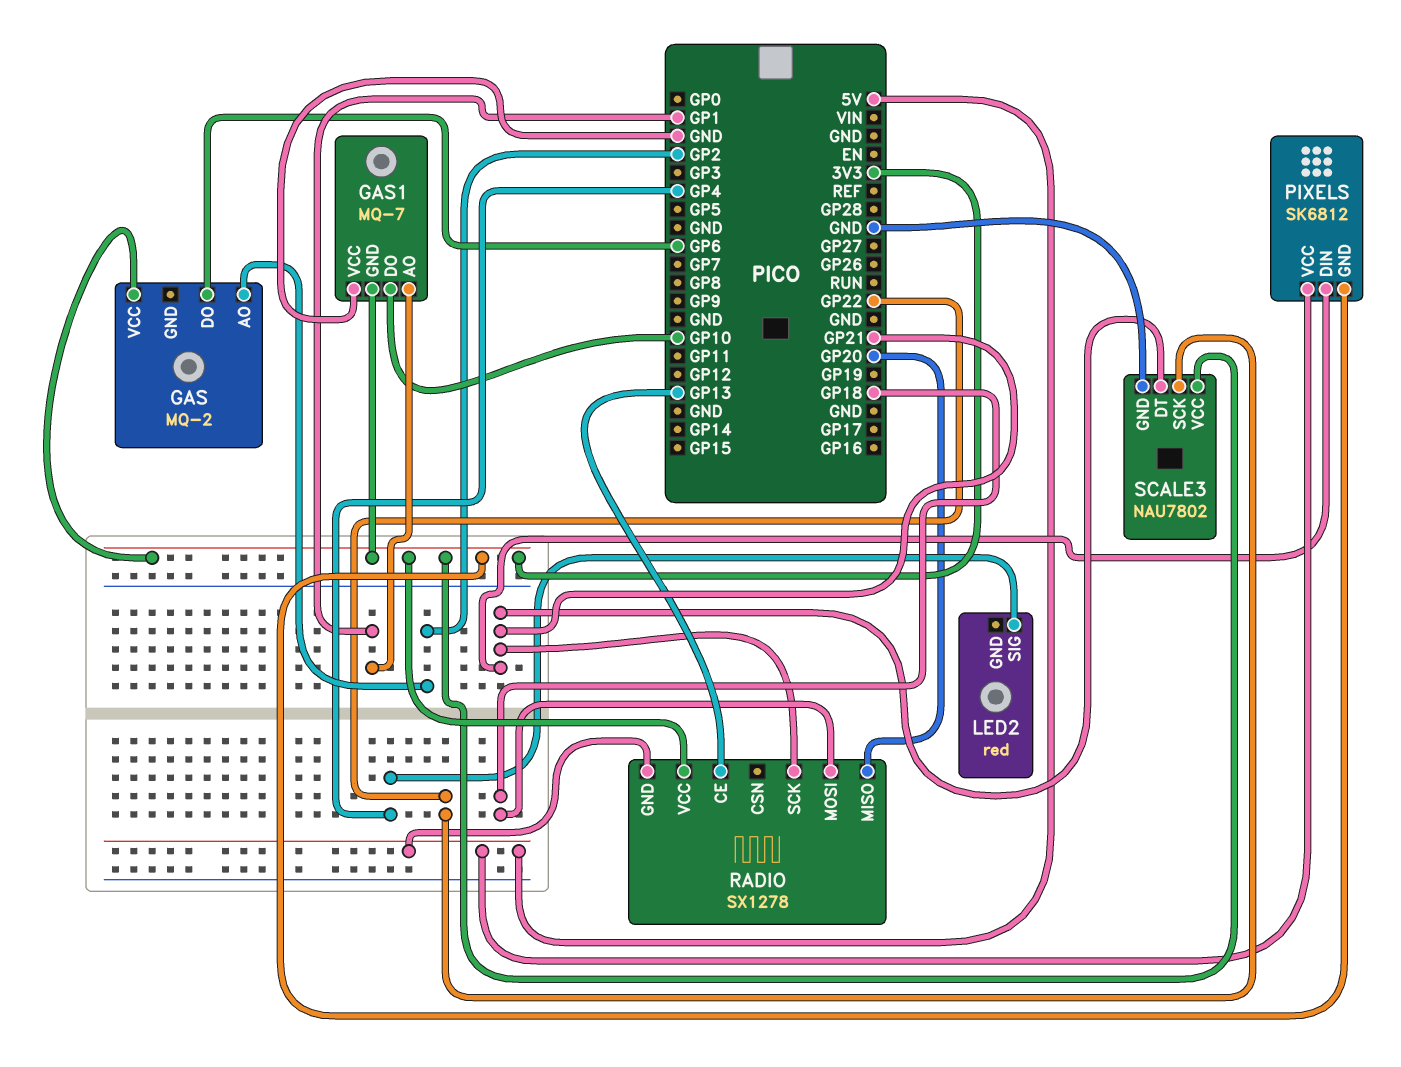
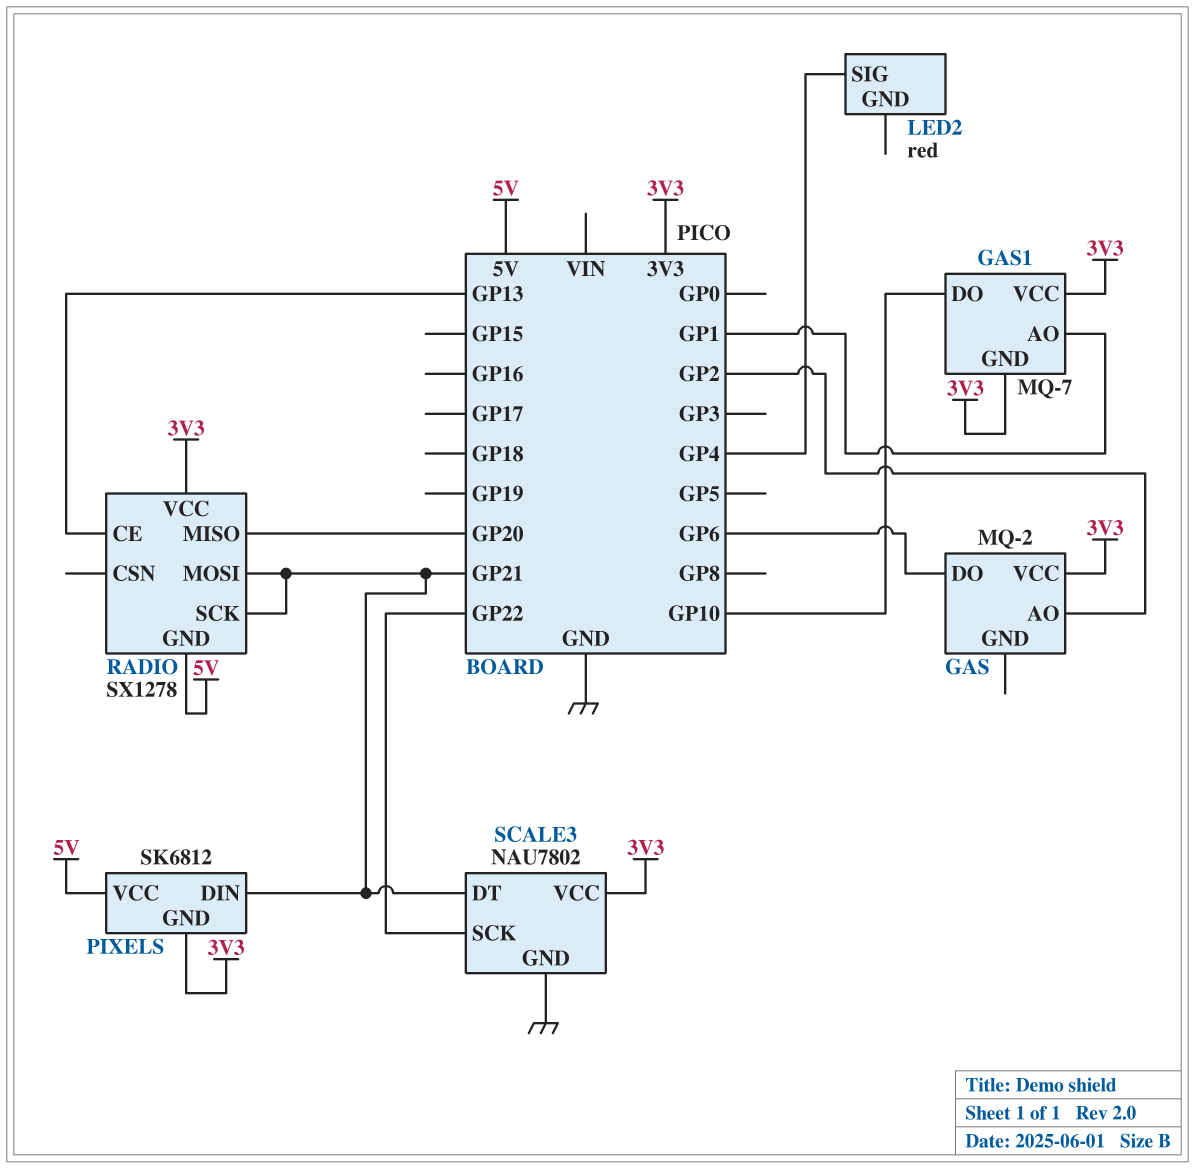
GAS1 pin VCC: GND -> 3V3
RADIO pin MOSI: GP18 -> GP21

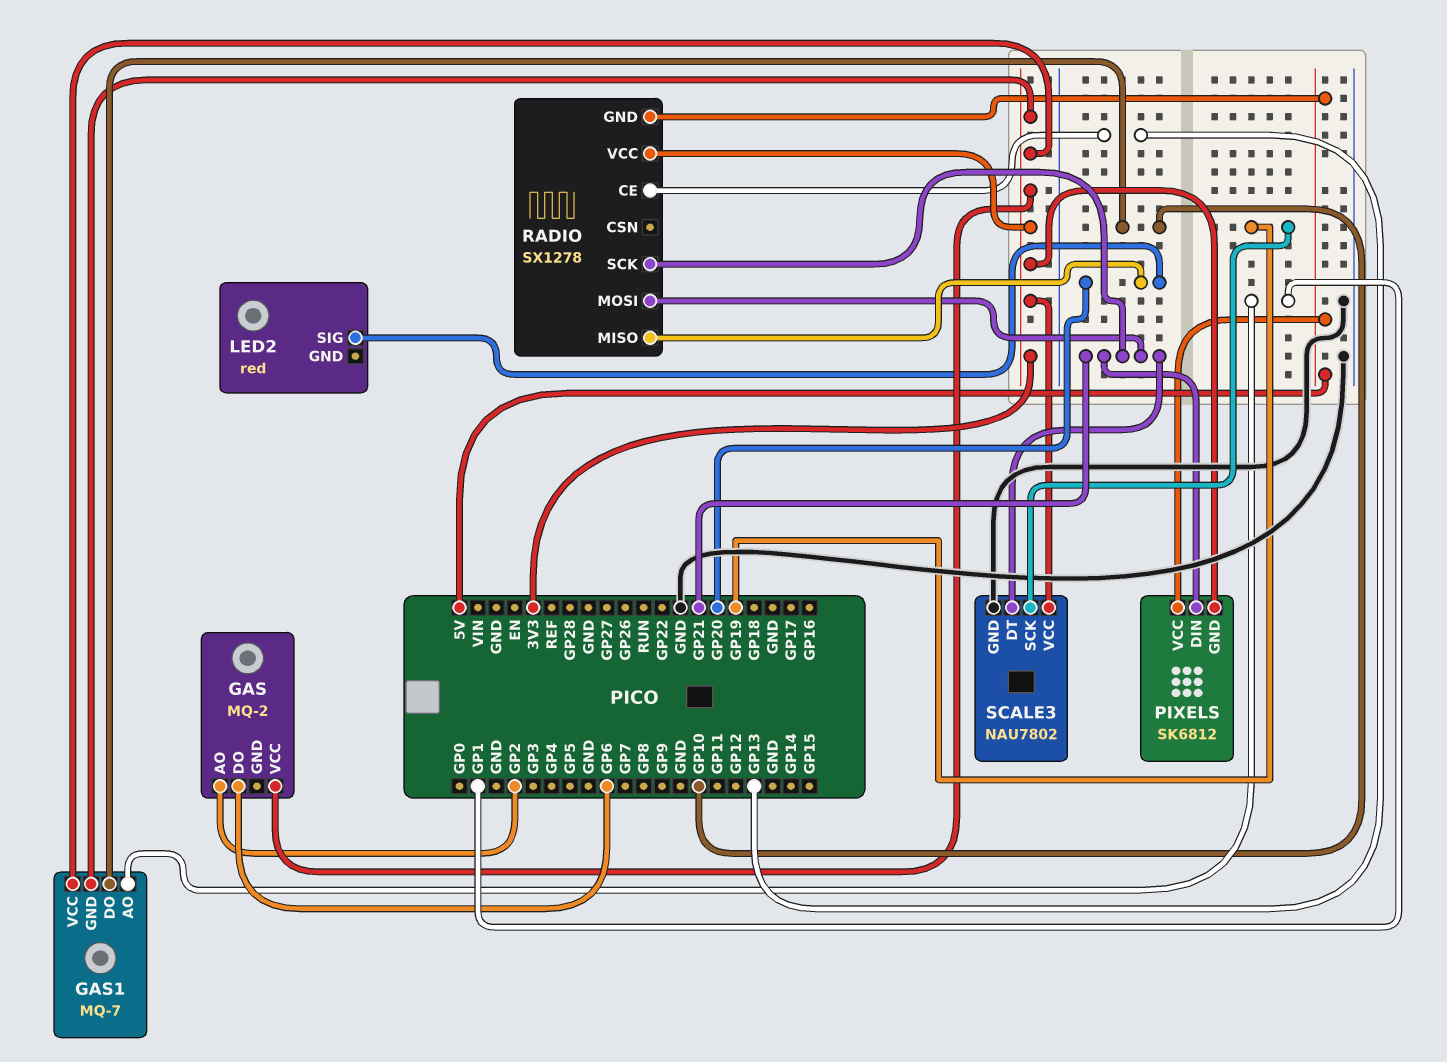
LED2 pin SIG: GP4 -> GP20
SCALE3 pin SCK: GP22 -> GP19

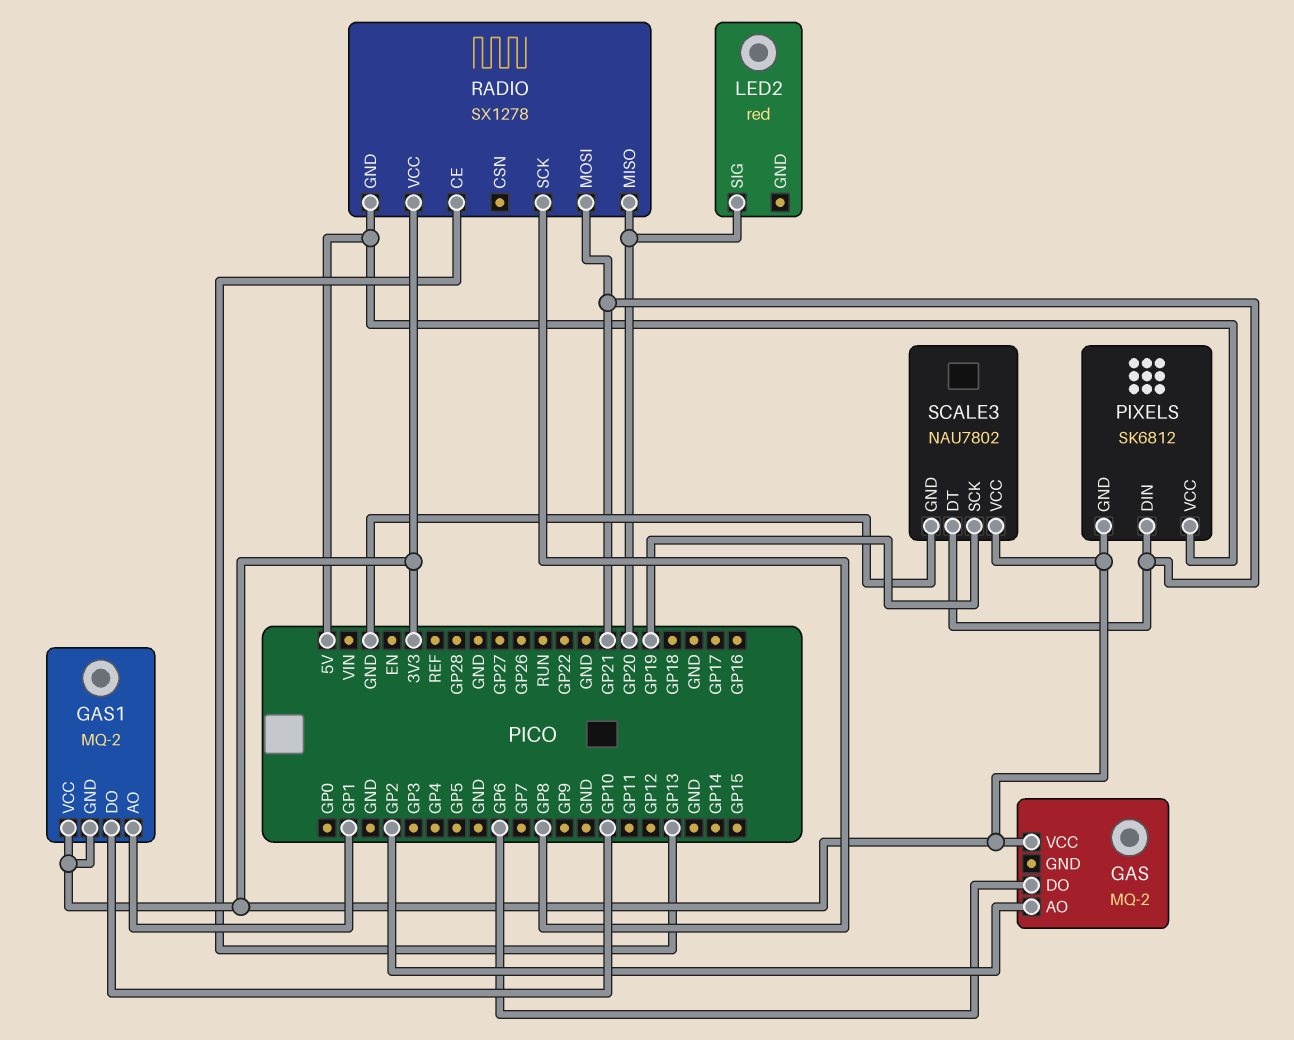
GAS1: MQ-7 -> MQ-2
RADIO pin SCK: GP21 -> GP8

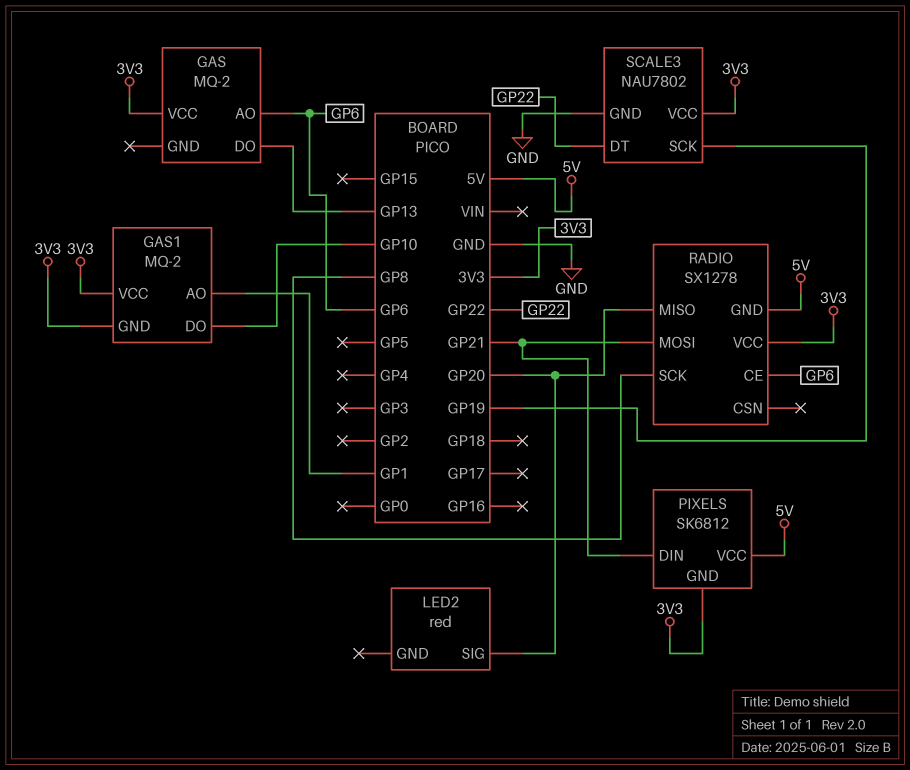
GAS pin AO: GP2 -> GP6
GAS pin DO: GP6 -> GP13
RADIO pin CE: GP13 -> GP6
SCALE3 pin DT: GP21 -> GP22

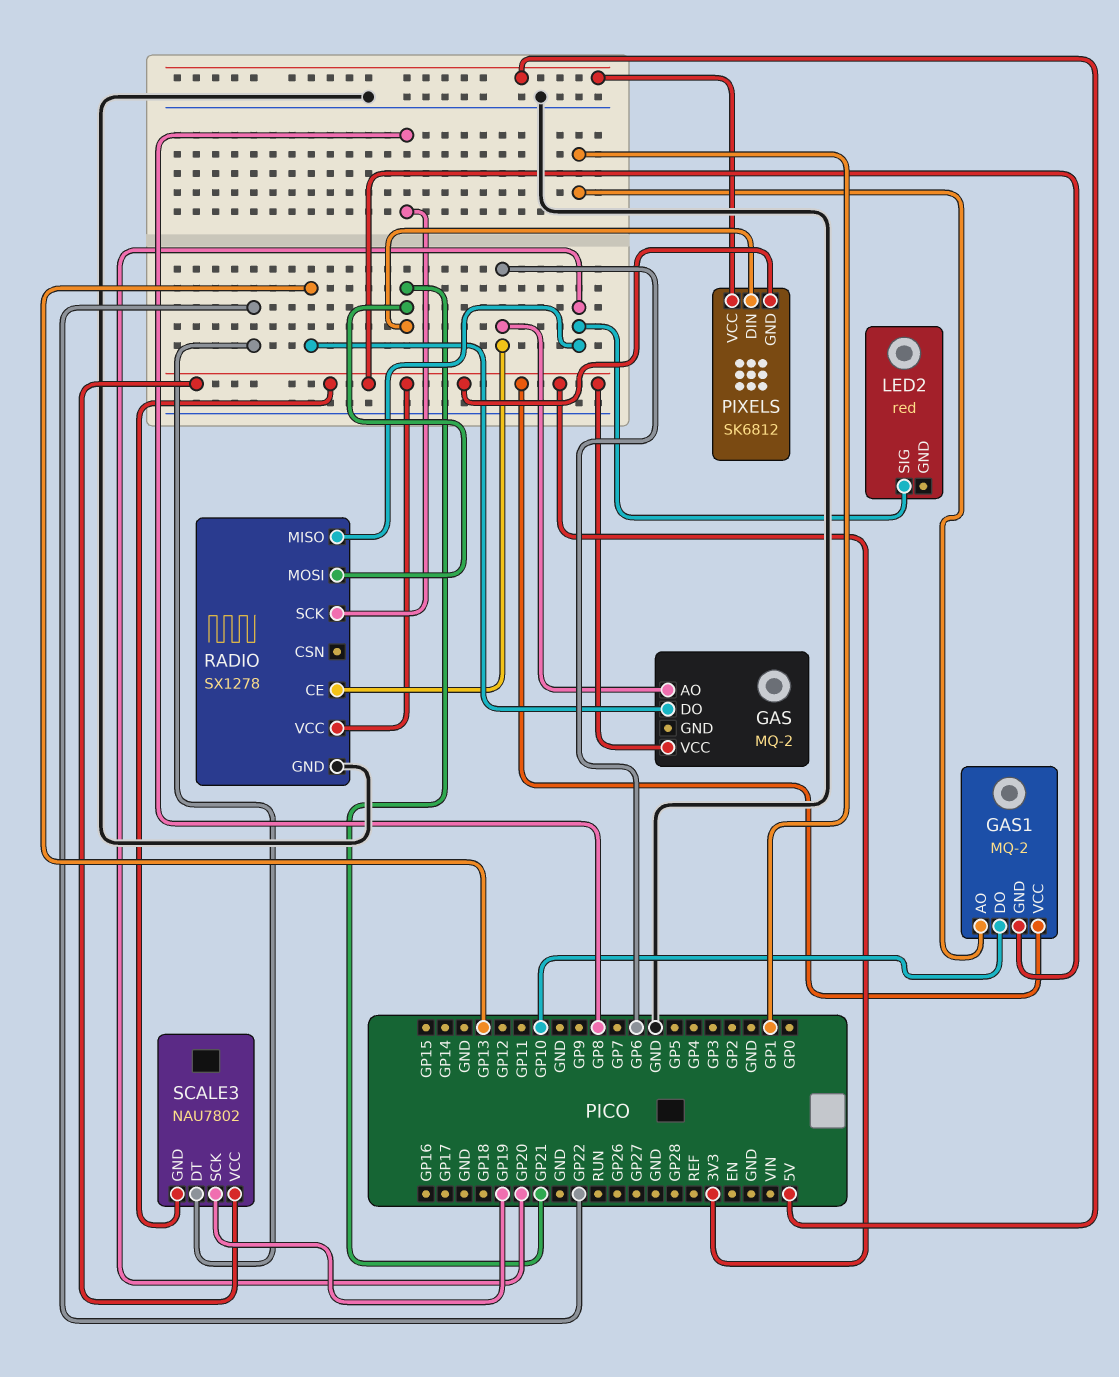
RADIO pin GND: 5V -> GND
SCALE3 pin GND: GND -> 3V3

